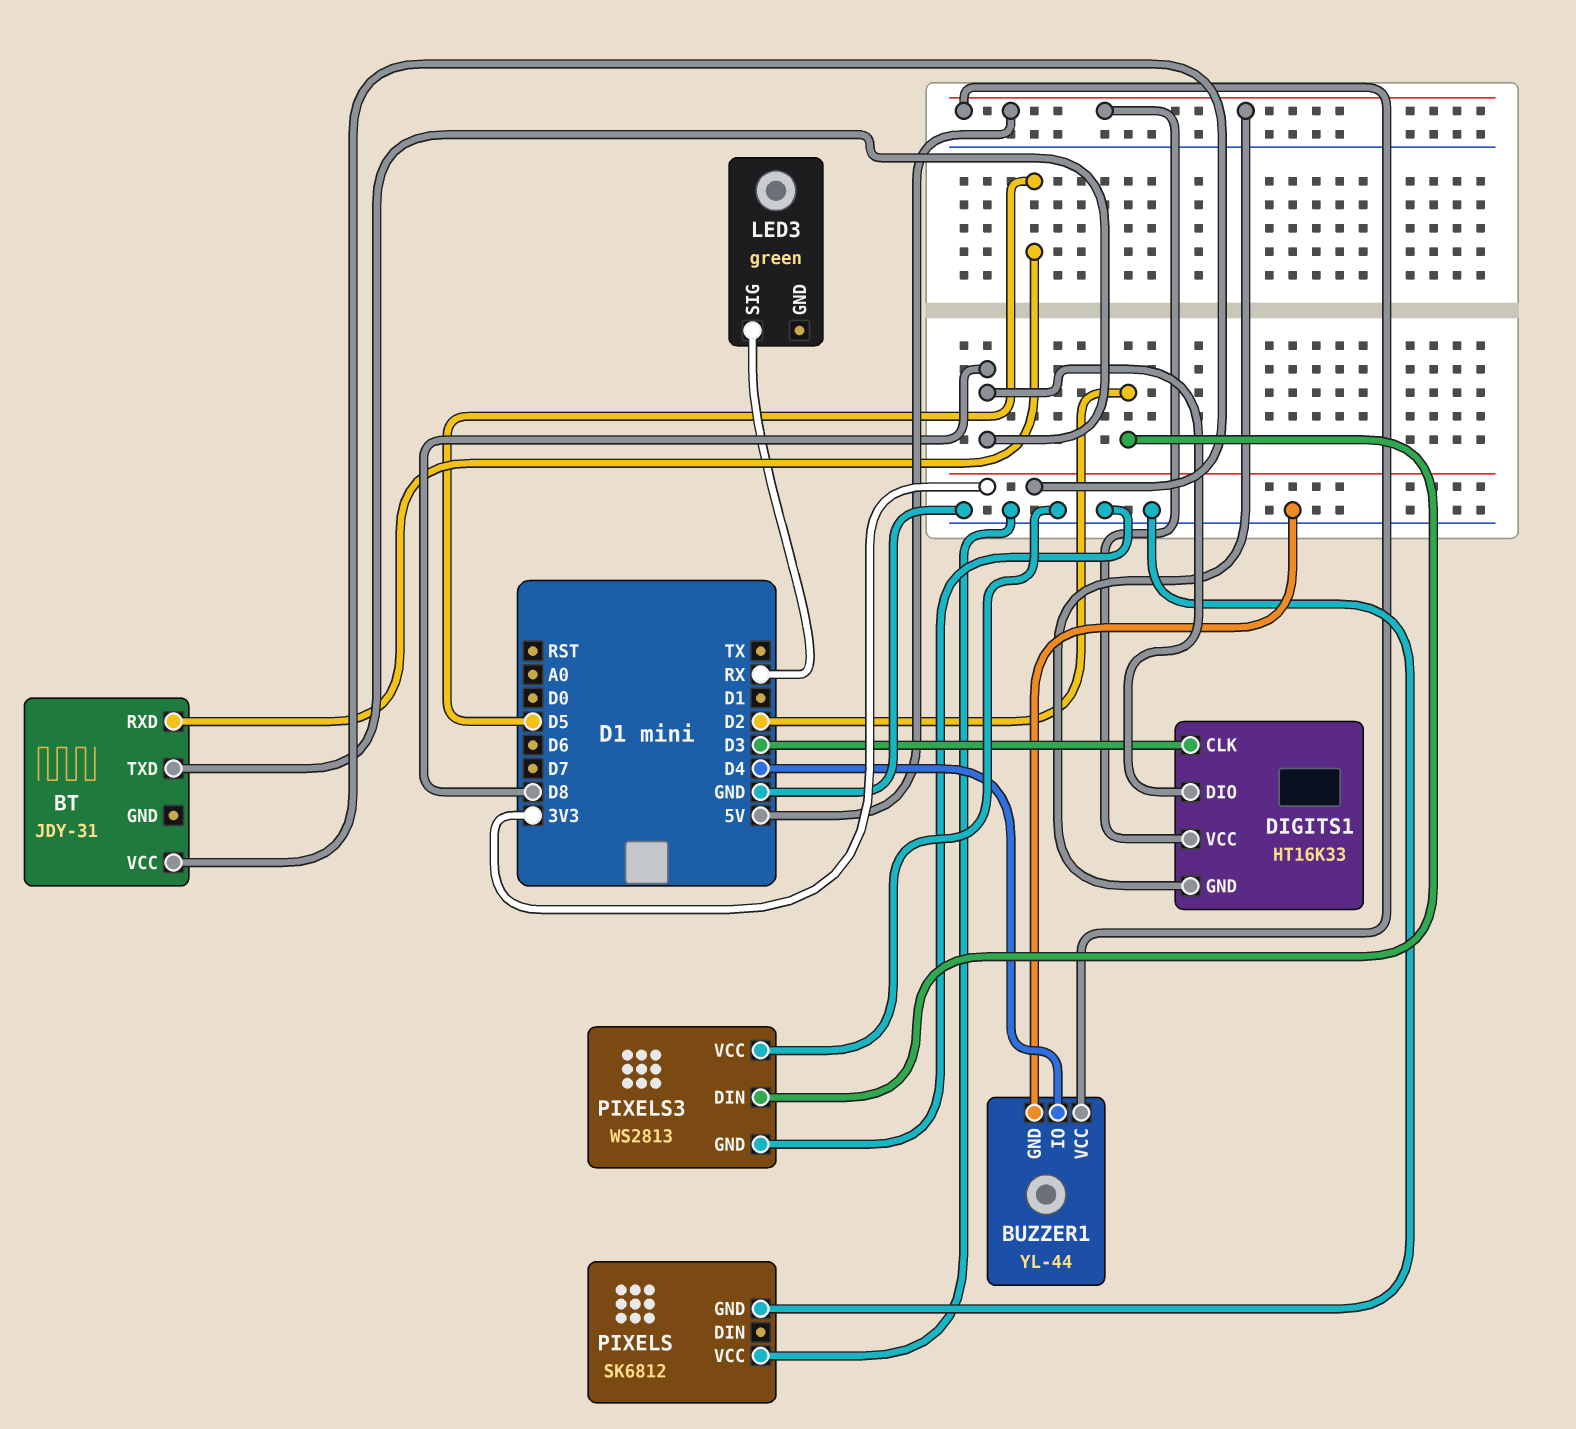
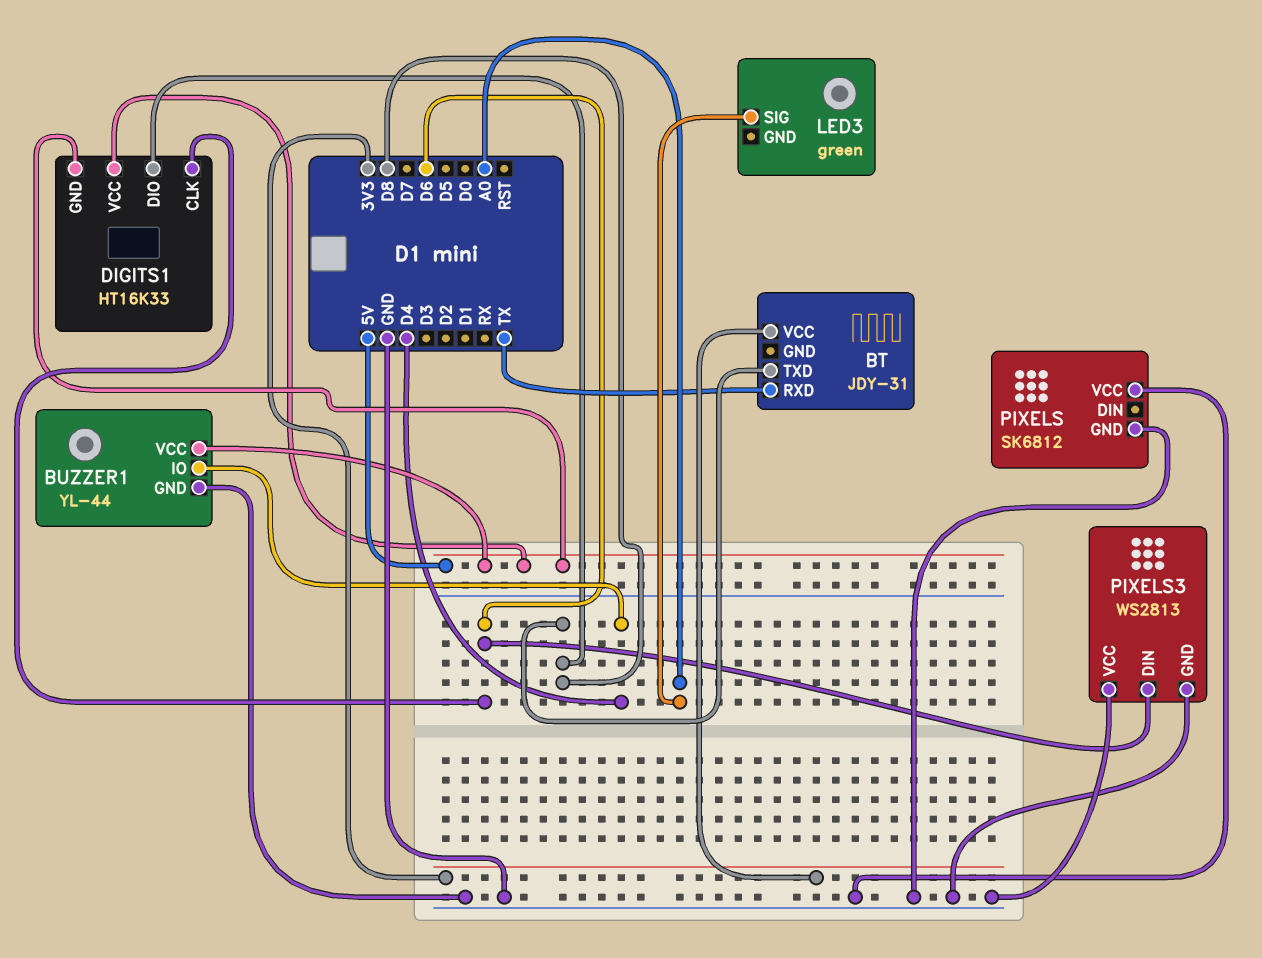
BT pin RXD: D5 -> TX
DIGITS1 pin CLK: D3 -> D6
LED3 pin SIG: RX -> A0
PIXELS3 pin DIN: D2 -> D6

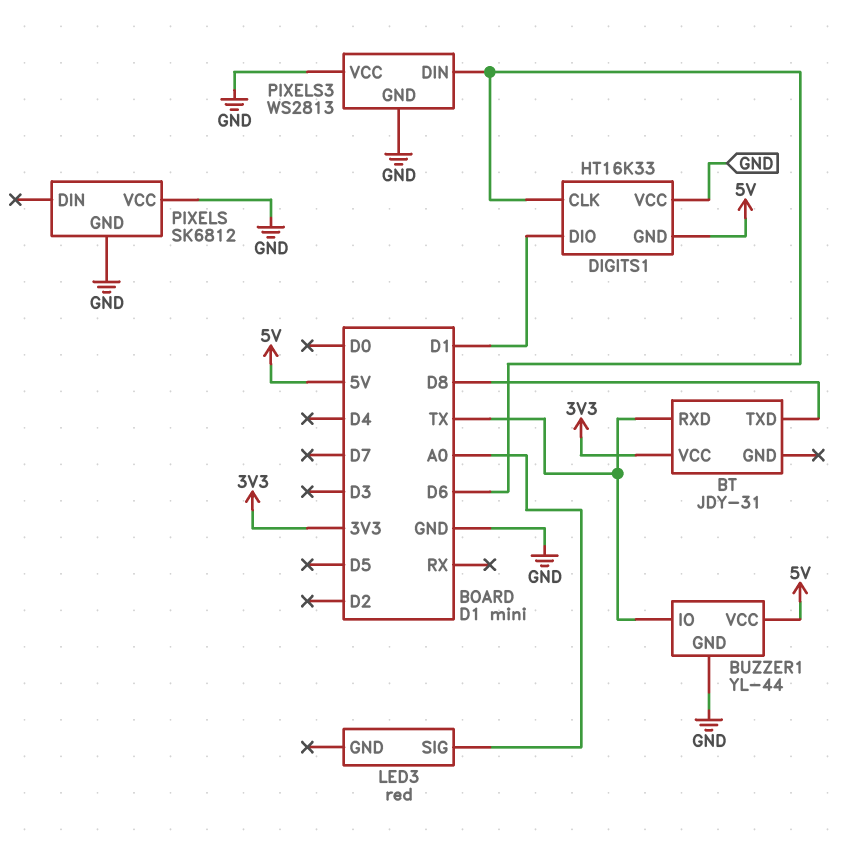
BUZZER1 pin IO: D4 -> TX
DIGITS1 pin DIO: D8 -> D1
DIGITS1 pin VCC: 5V -> GND
LED3: green -> red

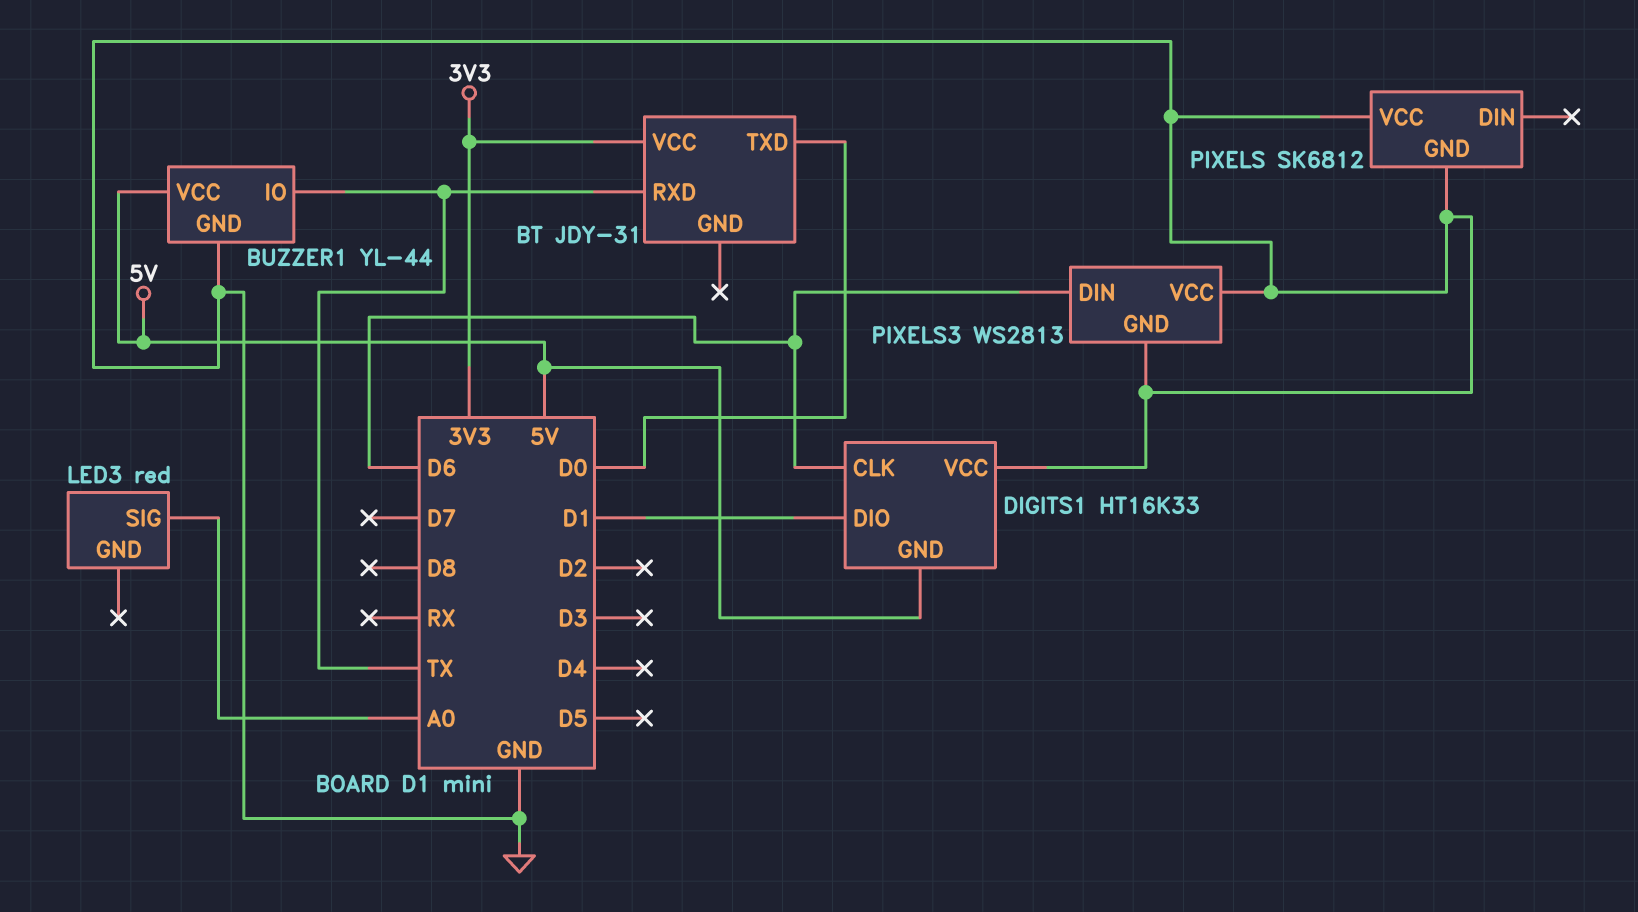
BT pin TXD: D8 -> D0

